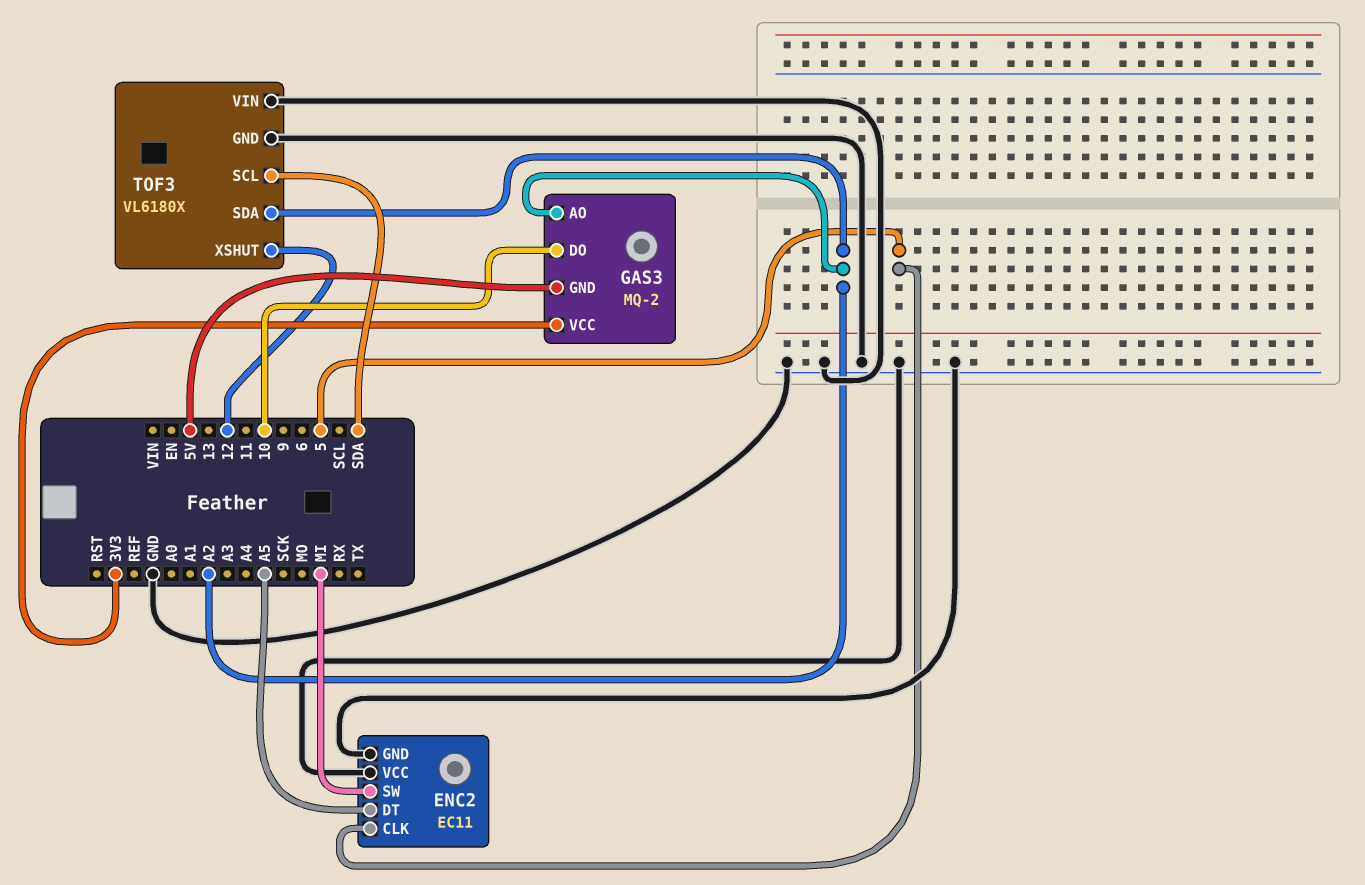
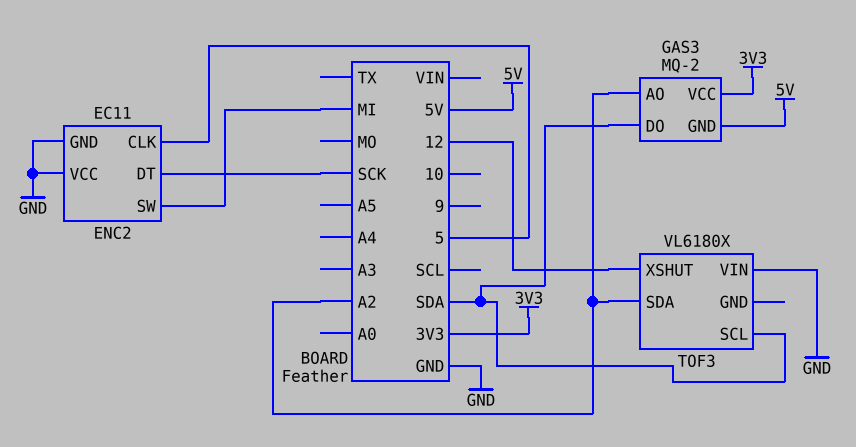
ENC2 pin DT: A5 -> SCK
GAS3 pin DO: 10 -> SDA
TOF3 pin GND: GND -> none

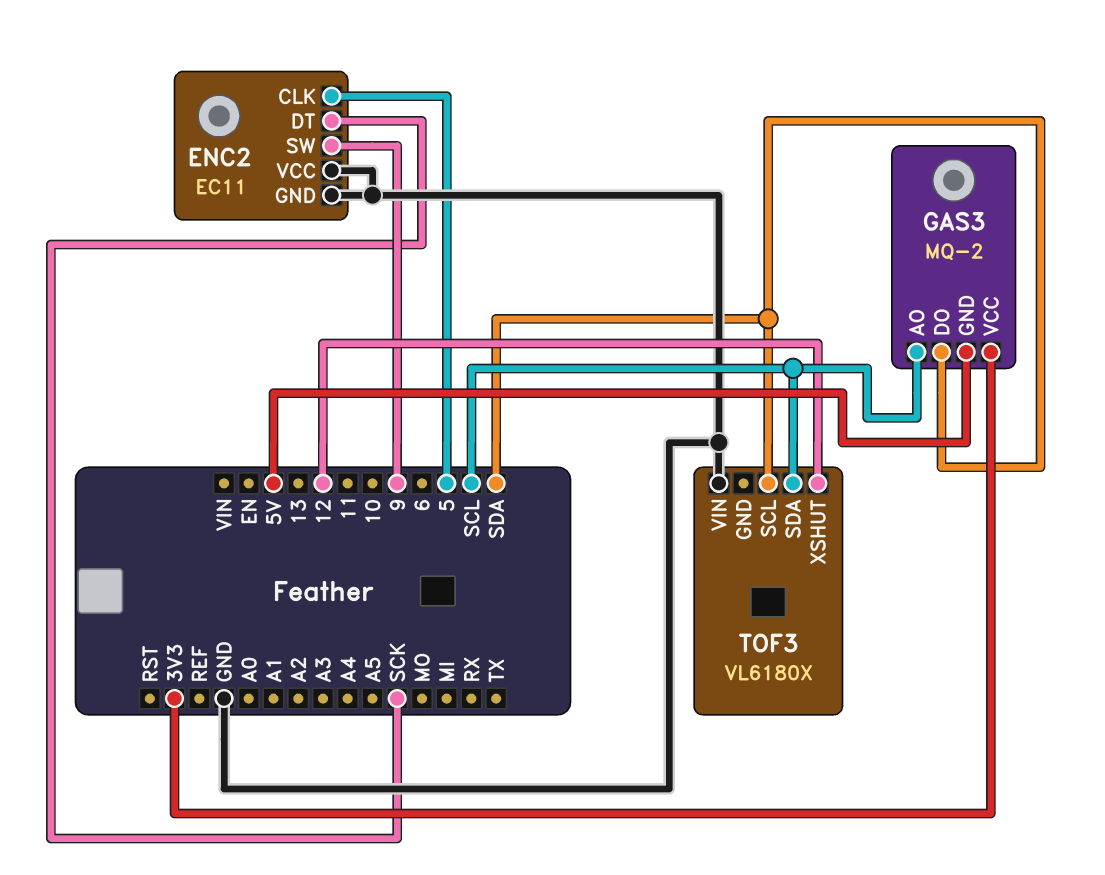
ENC2 pin SW: MI -> 9
GAS3 pin AO: A2 -> SCL
TOF3 pin SDA: A2 -> SCL

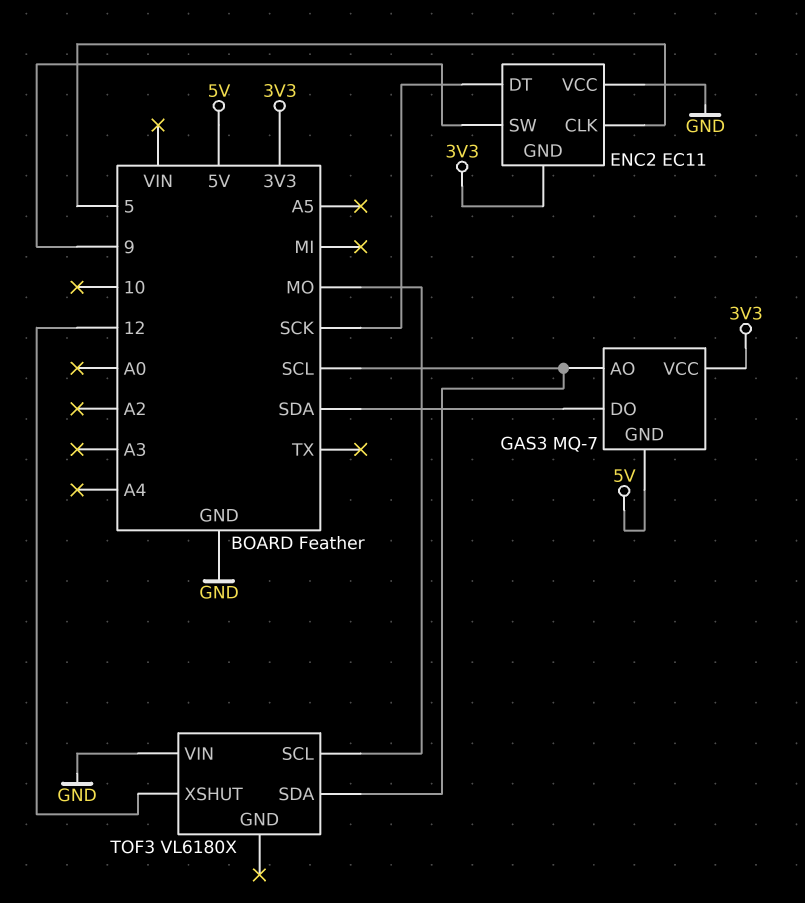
ENC2 pin GND: GND -> 3V3
GAS3: MQ-2 -> MQ-7
TOF3 pin SCL: SDA -> MO

